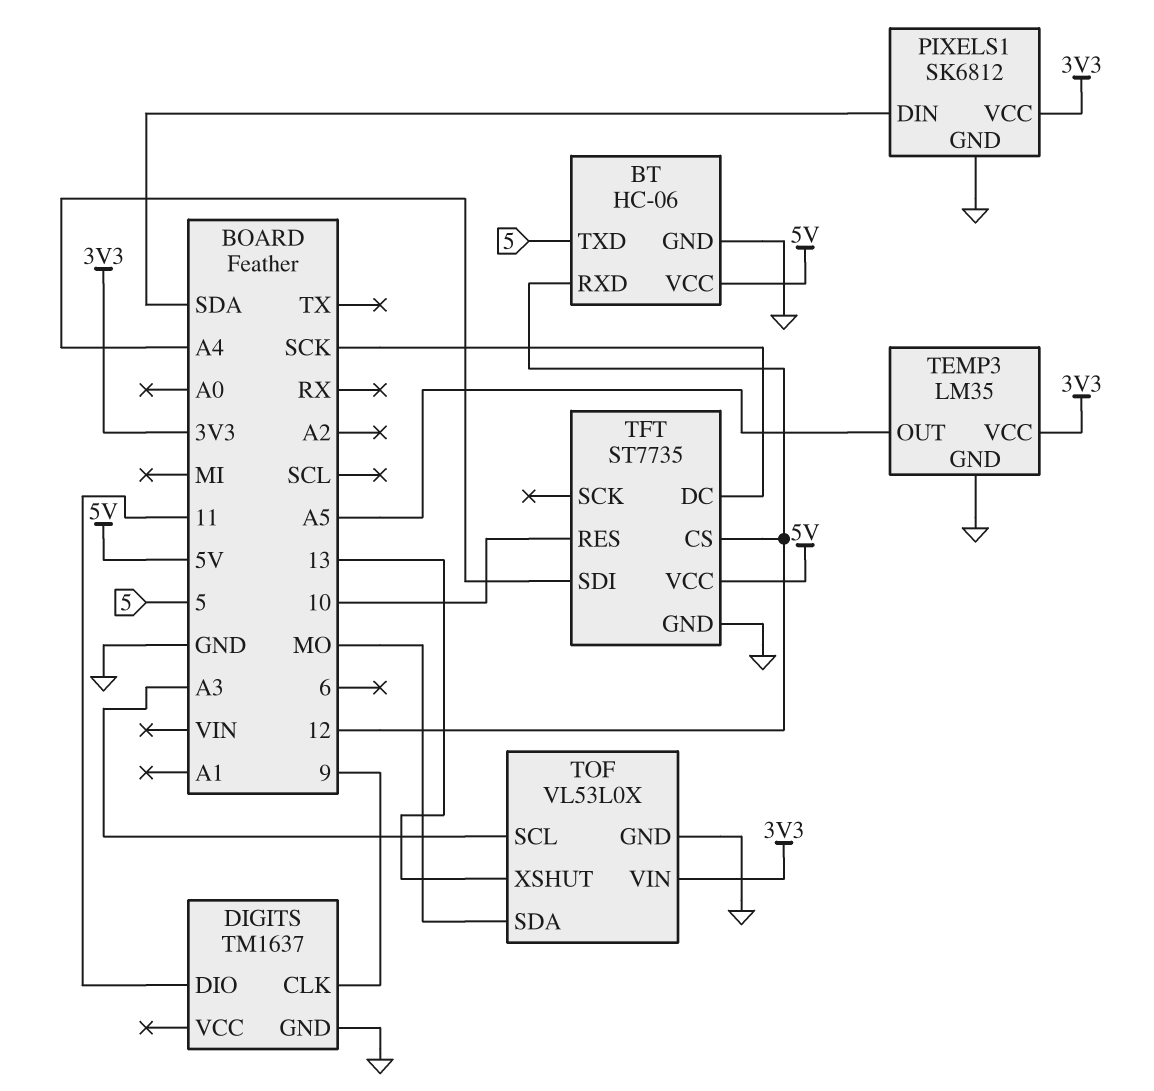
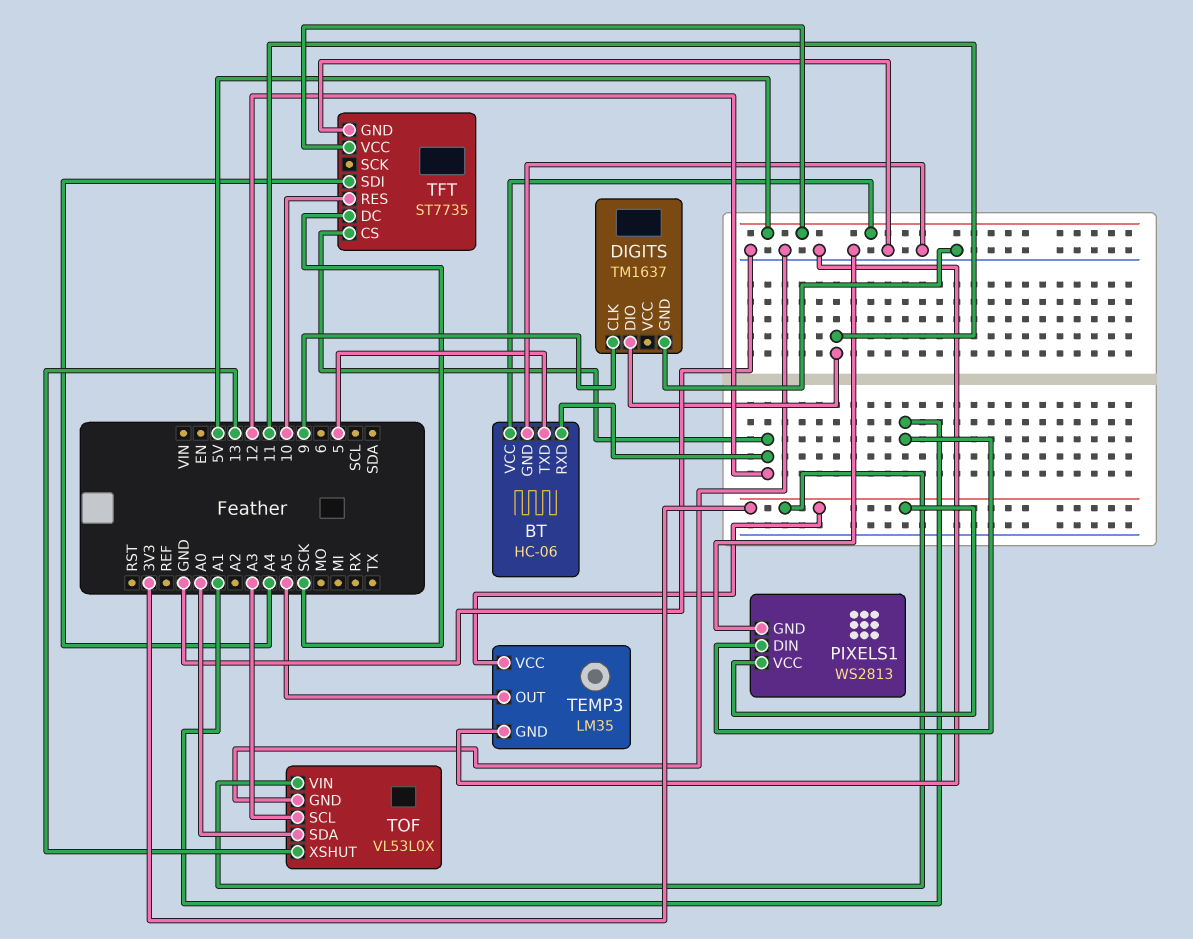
PIXELS1: SK6812 -> WS2813
PIXELS1 pin DIN: SDA -> A1
TOF pin SDA: MO -> A0

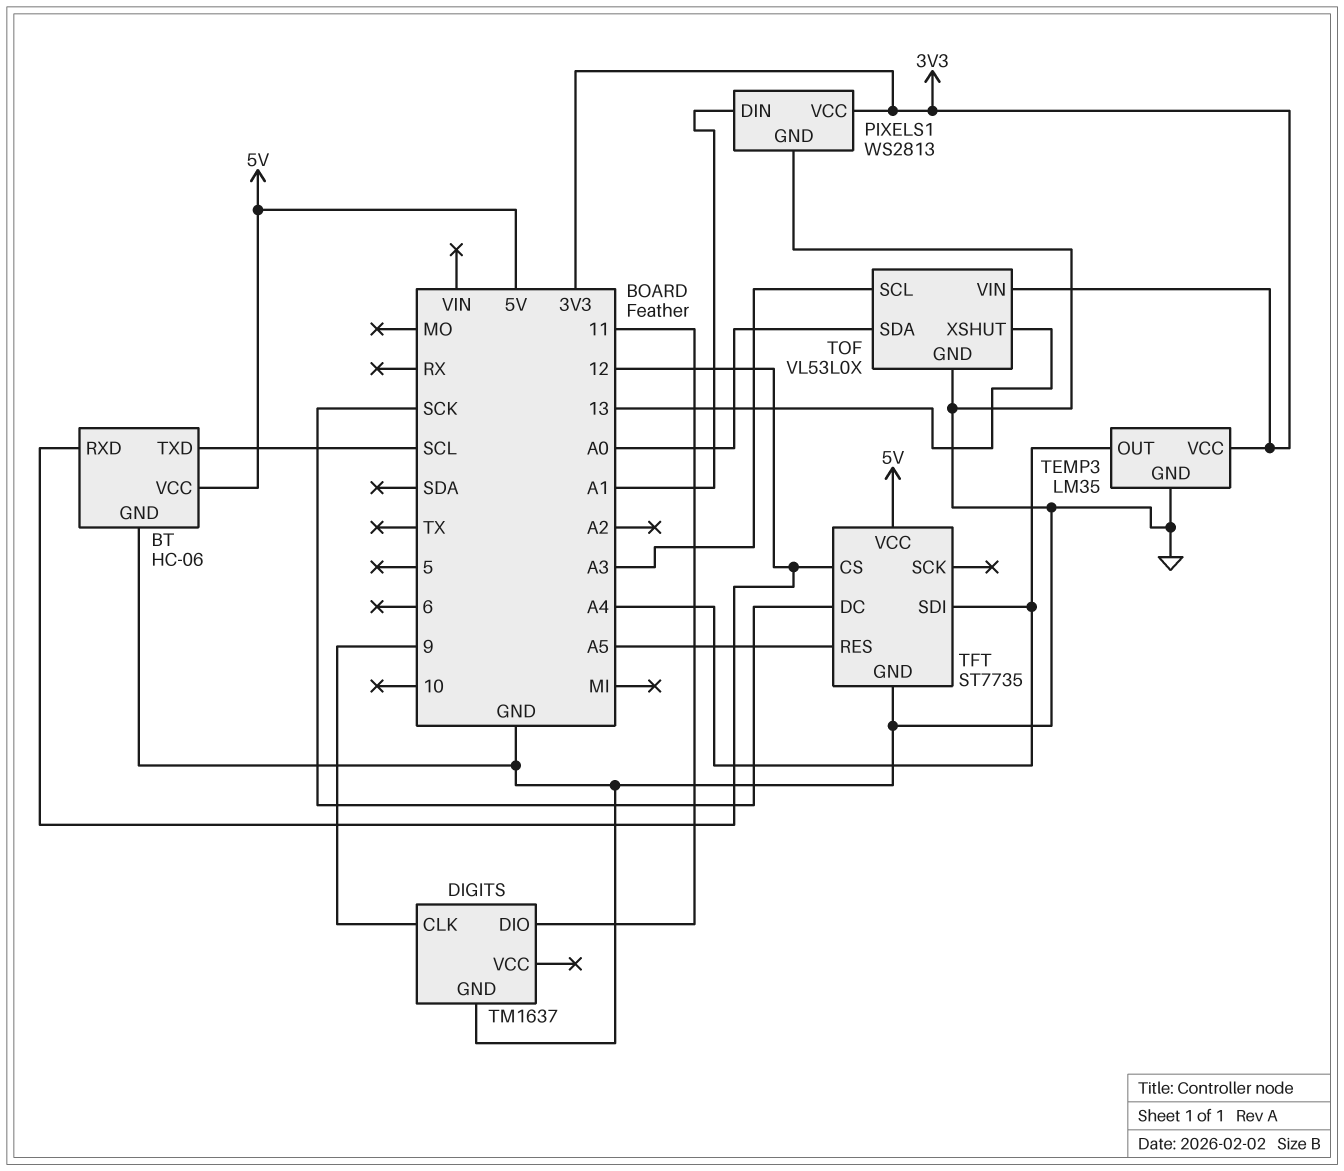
BT pin TXD: 5 -> SCL
TEMP3 pin OUT: A5 -> A4
TFT pin RES: 10 -> A5

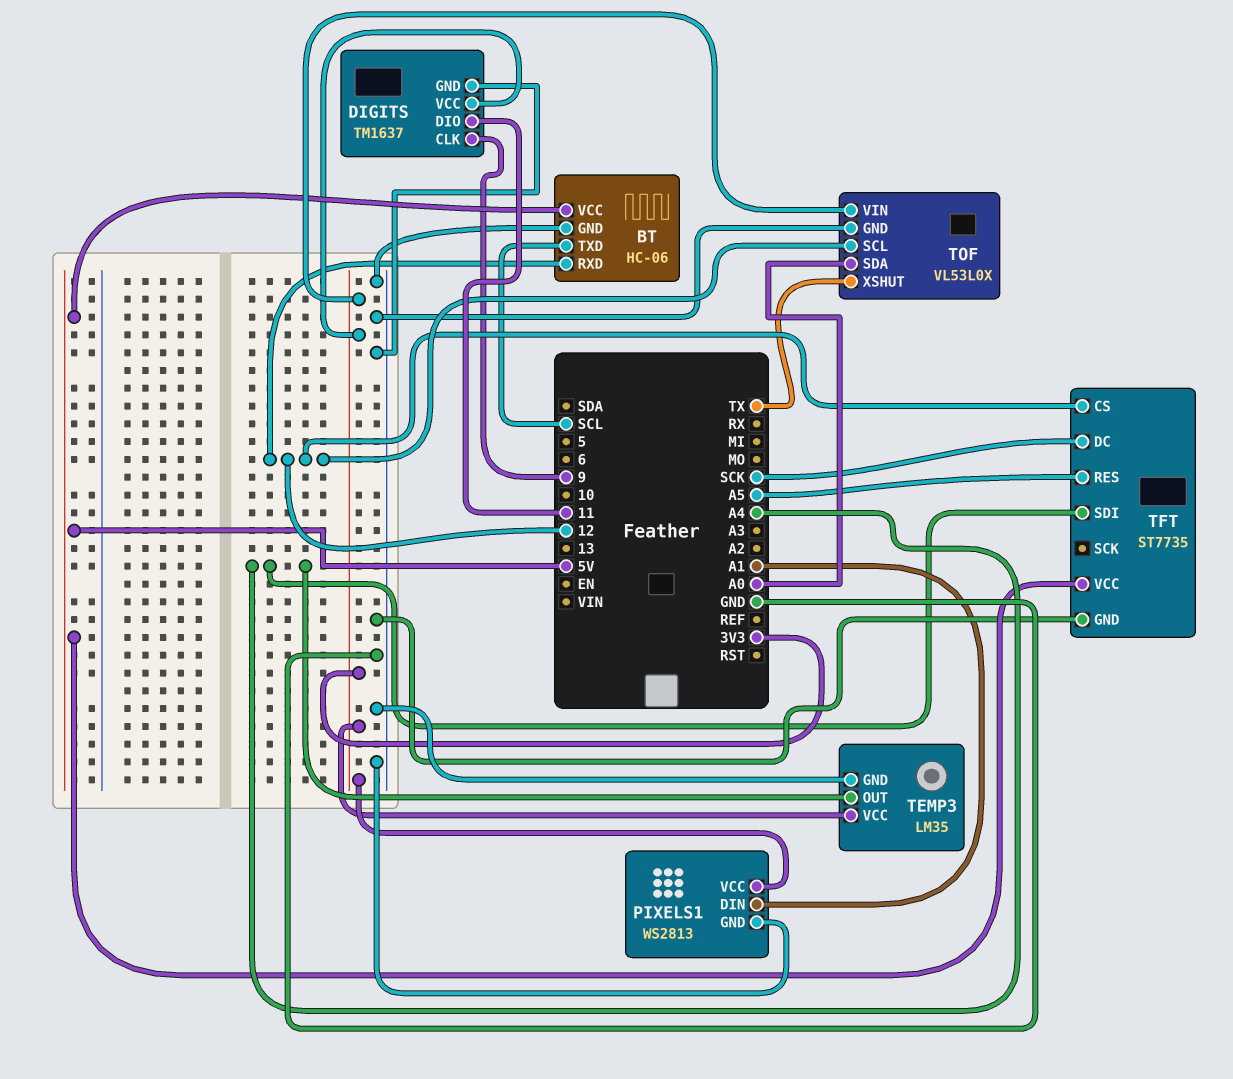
DIGITS pin VCC: none -> 3V3
TOF pin SCL: A3 -> 12
TOF pin XSHUT: 13 -> TX

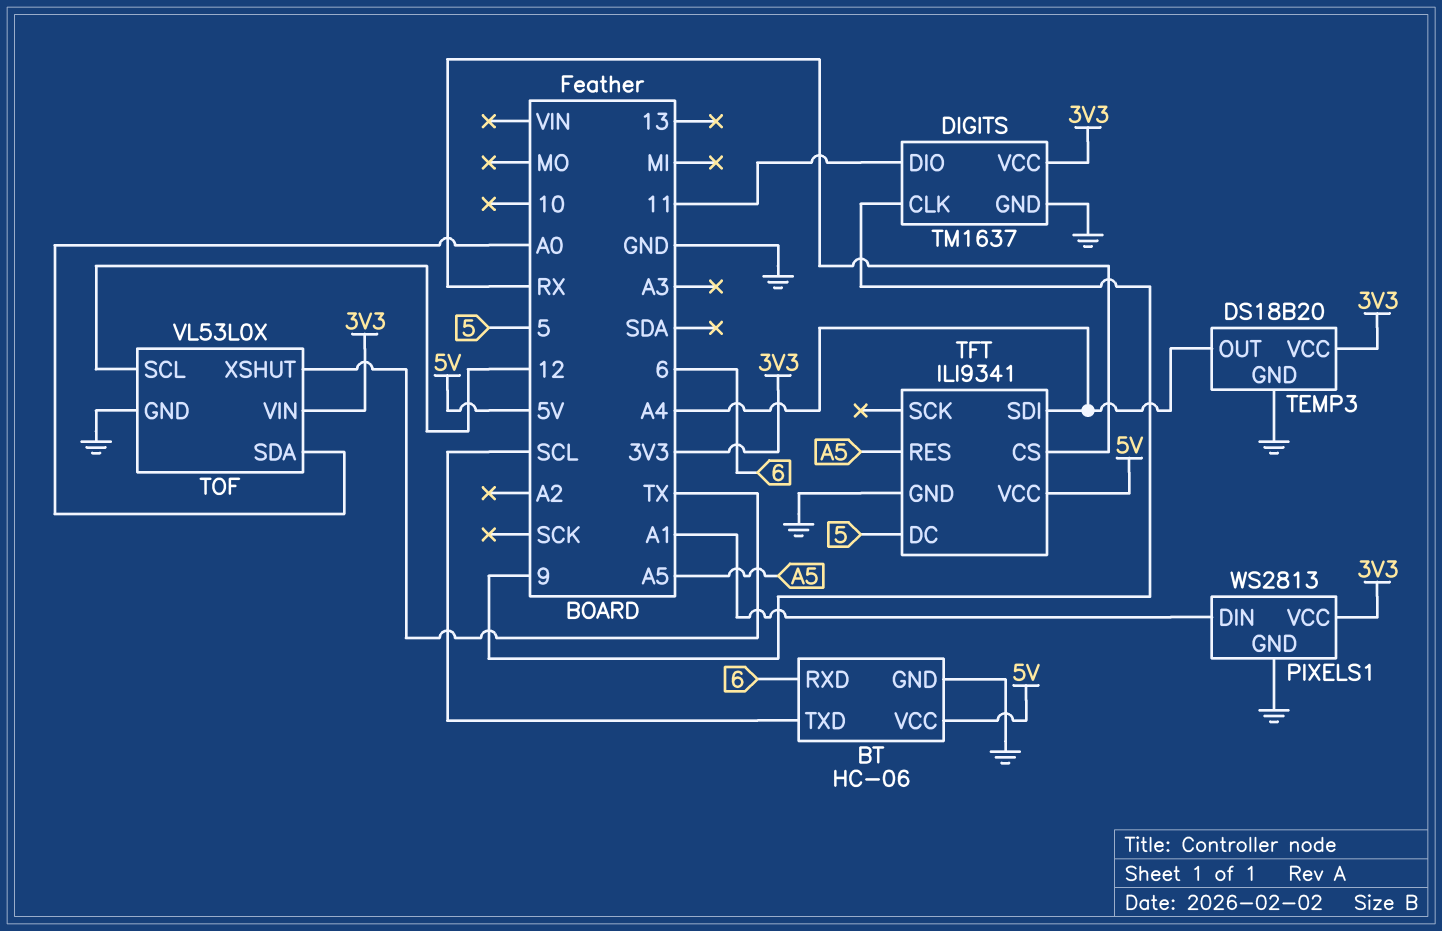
BT pin RXD: 12 -> 6
TEMP3: LM35 -> DS18B20
TFT: ST7735 -> ILI9341
TFT pin CS: 12 -> RX
TFT pin DC: SCK -> 5

